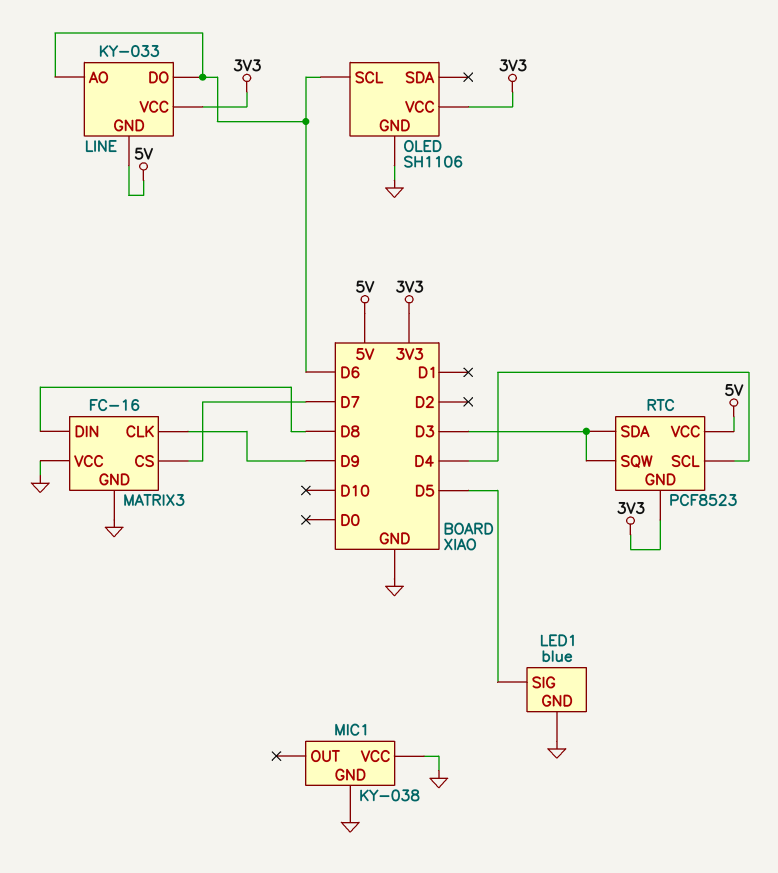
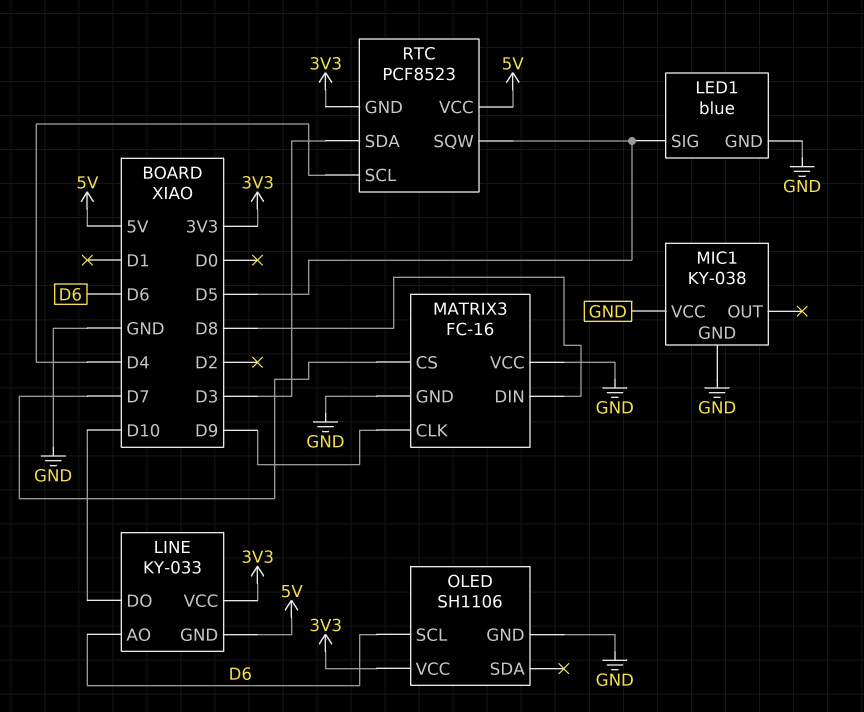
LINE pin DO: D6 -> D10
RTC pin SQW: D3 -> D5

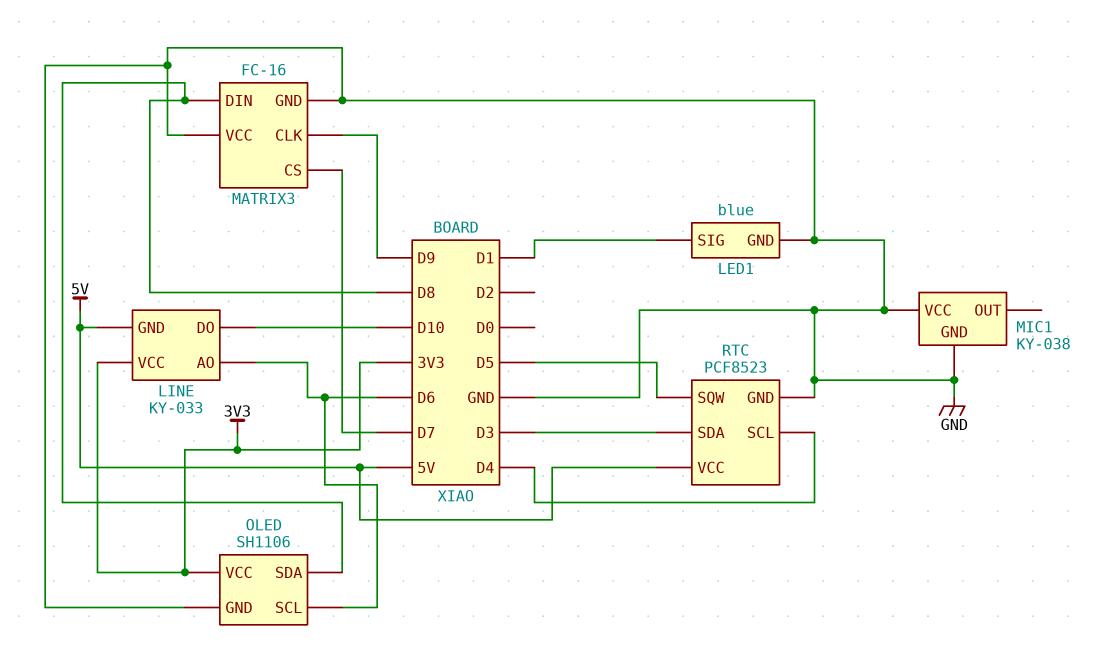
LED1 pin SIG: D5 -> D1
OLED pin SDA: none -> D8
RTC pin GND: 3V3 -> GND

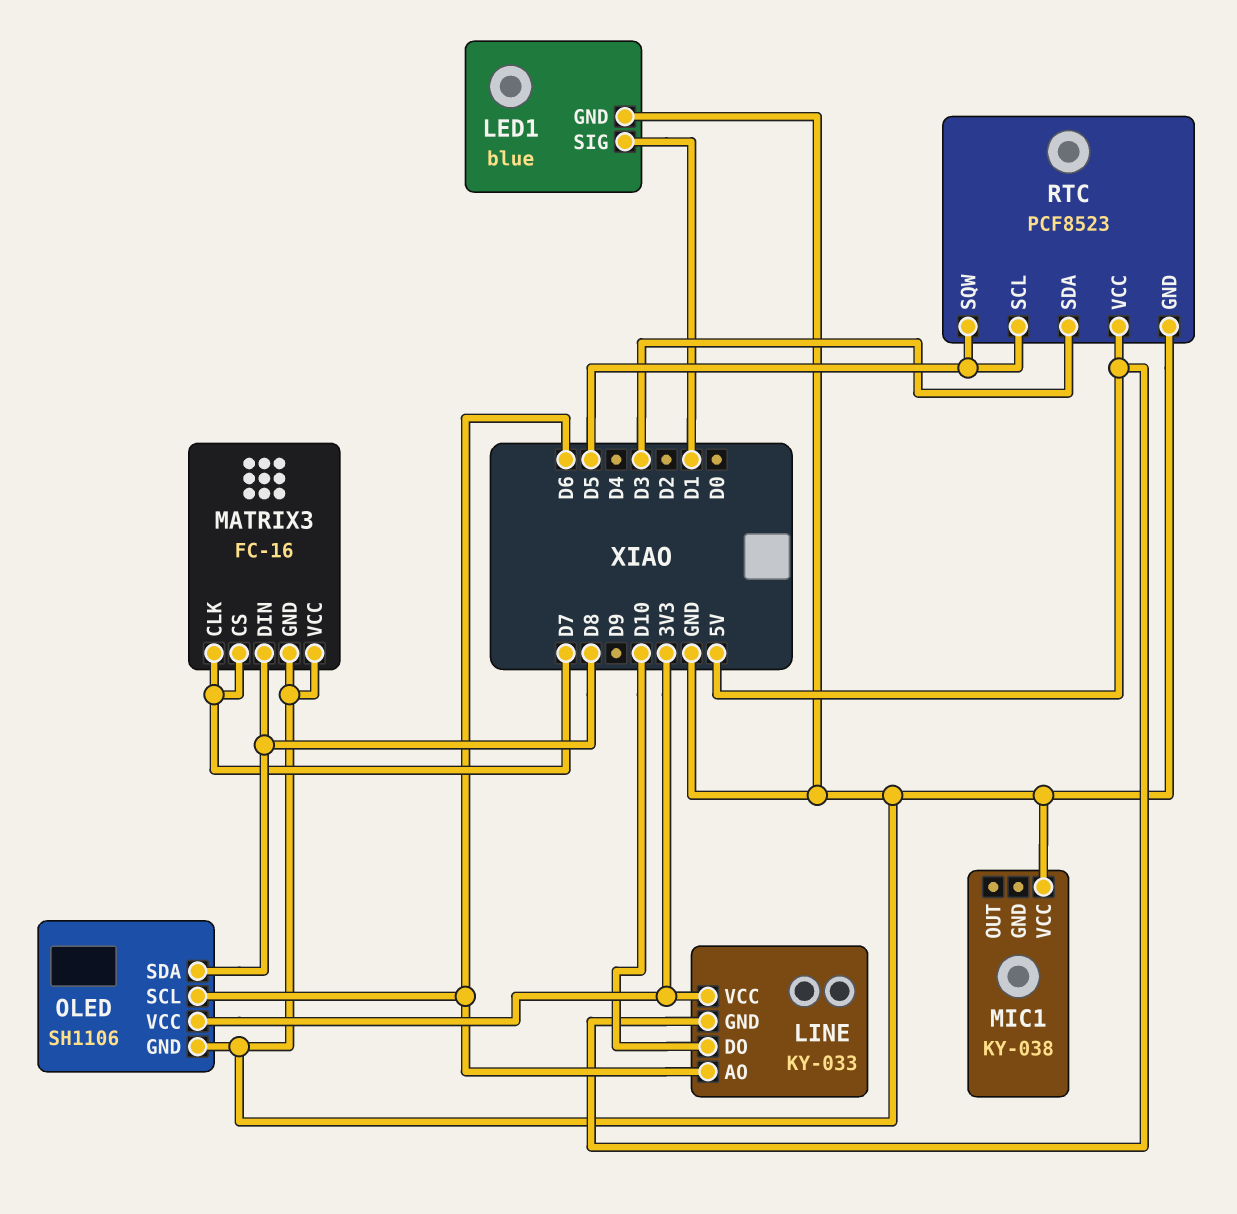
MATRIX3 pin CLK: D9 -> D7
MIC1 pin GND: GND -> none
RTC pin SCL: D4 -> D5

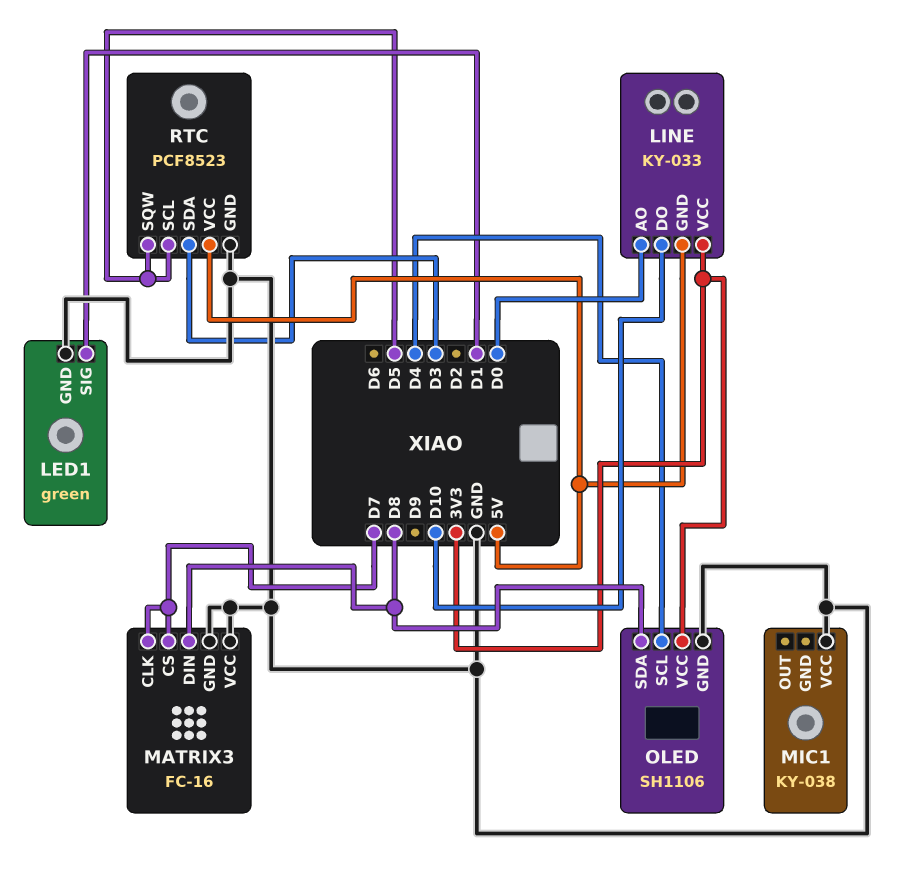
LED1: blue -> green
LINE pin AO: D6 -> D0
OLED pin SCL: D6 -> D4

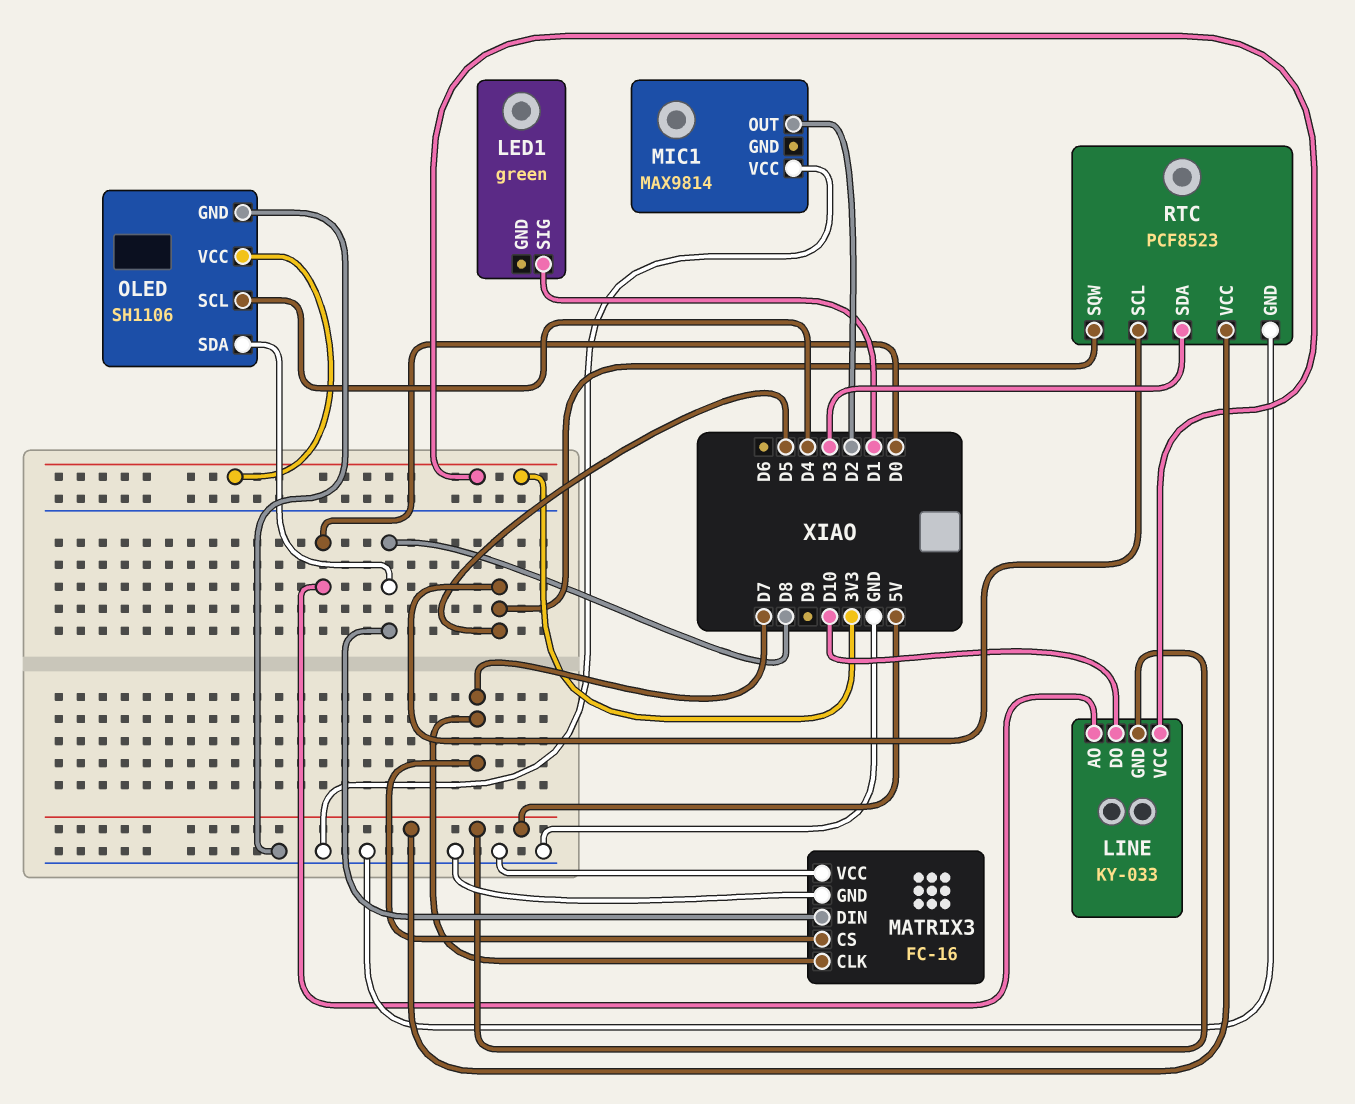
LED1 pin GND: GND -> none
MIC1: KY-038 -> MAX9814
MIC1 pin OUT: none -> D2

